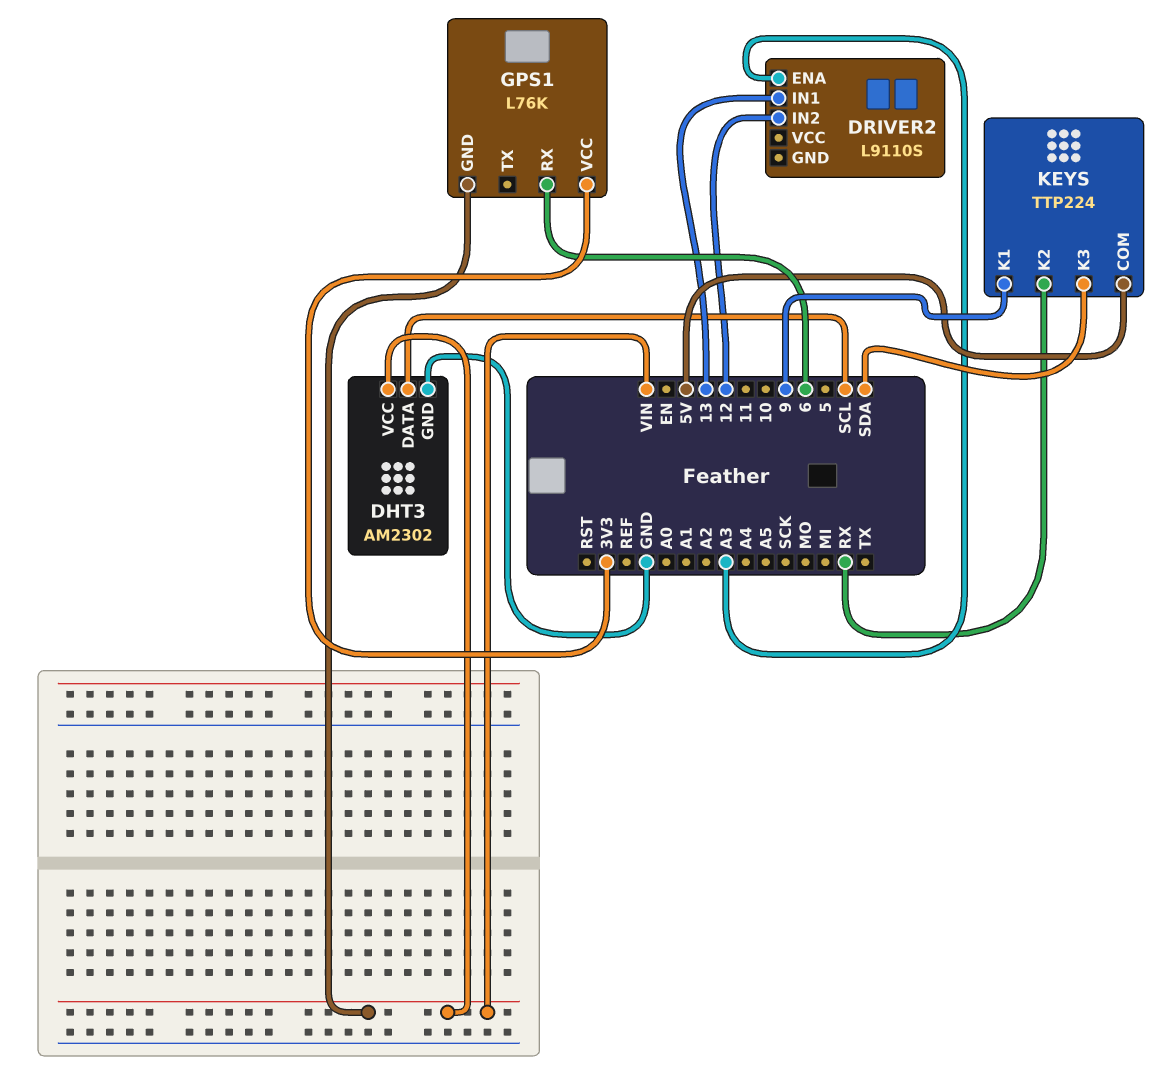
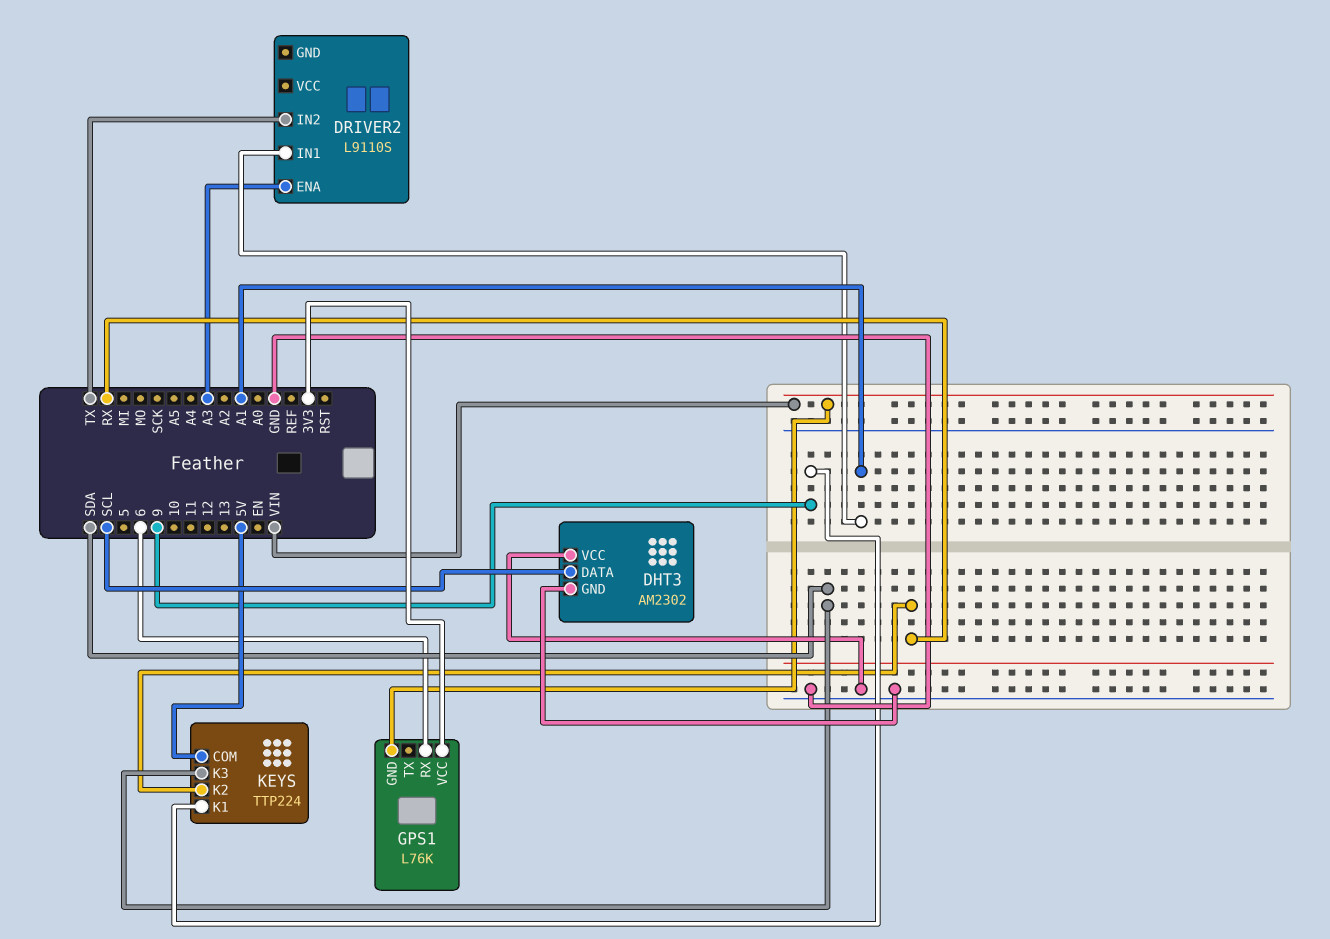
DHT3 pin VCC: VIN -> GND
DRIVER2 pin IN1: 13 -> A1
DRIVER2 pin IN2: 12 -> TX

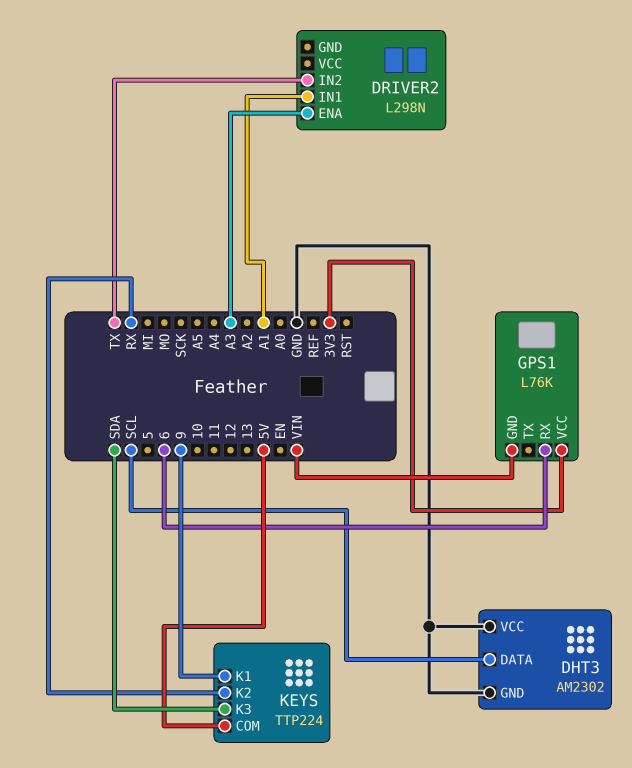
DRIVER2: L9110S -> L298N

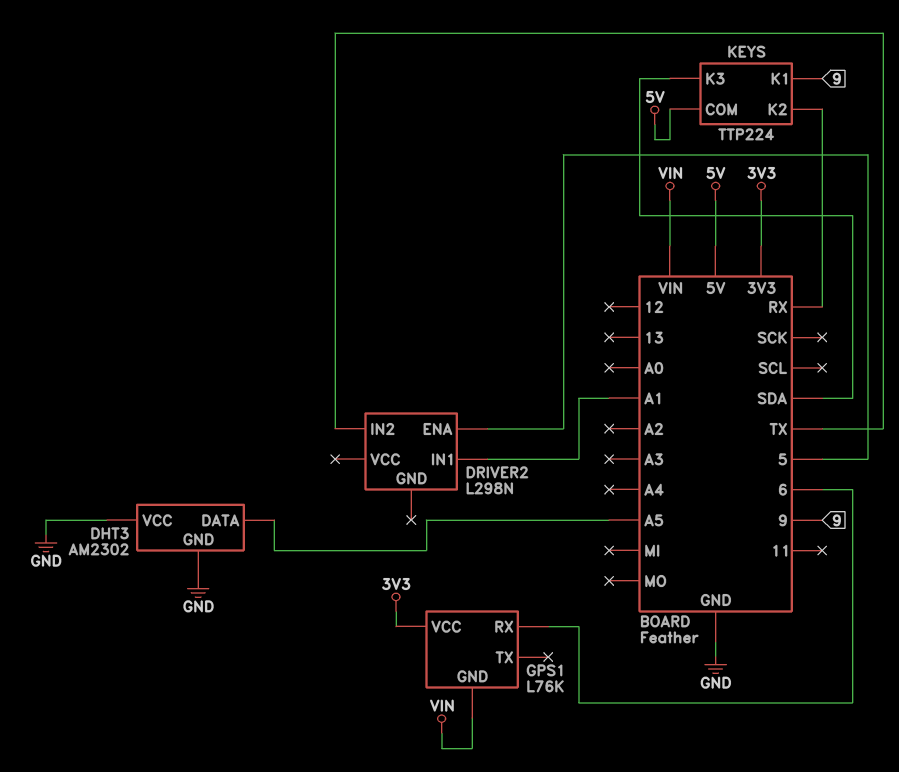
DHT3 pin DATA: SCL -> A5
DRIVER2 pin ENA: A3 -> 5

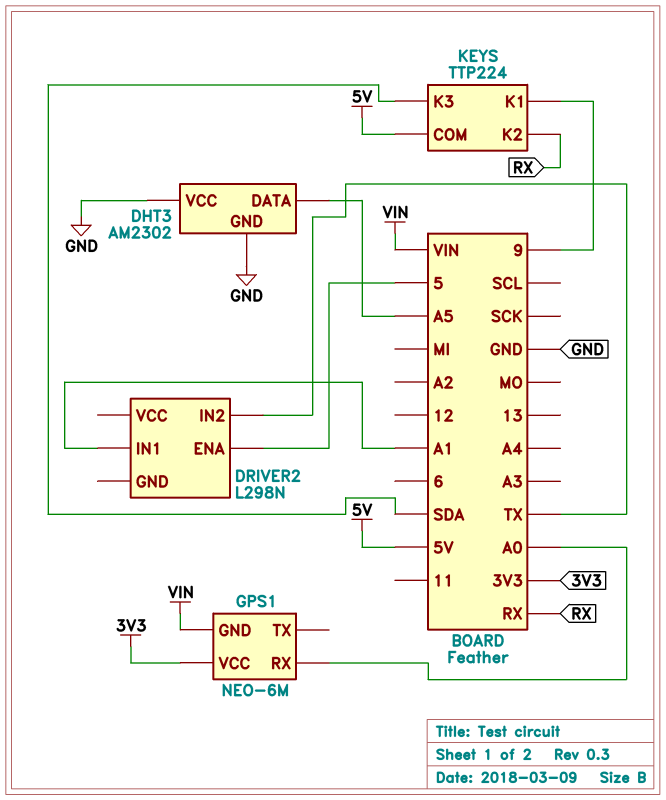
GPS1: L76K -> NEO-6M
GPS1 pin RX: 6 -> A0

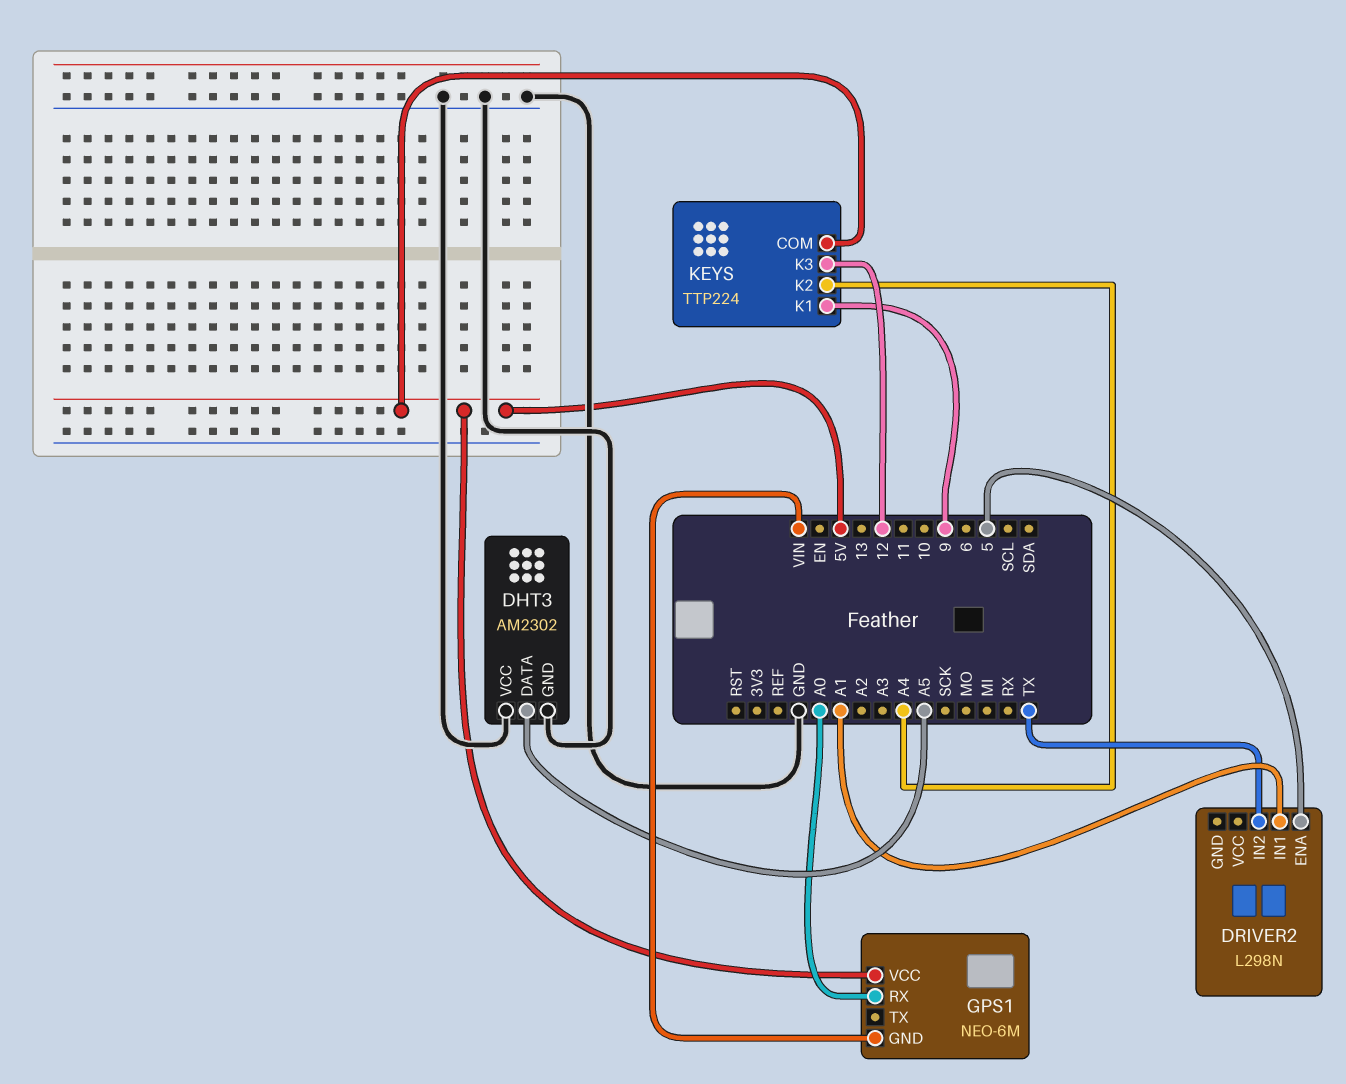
GPS1 pin VCC: 3V3 -> 5V
KEYS pin K2: RX -> A4
KEYS pin K3: SDA -> 12

